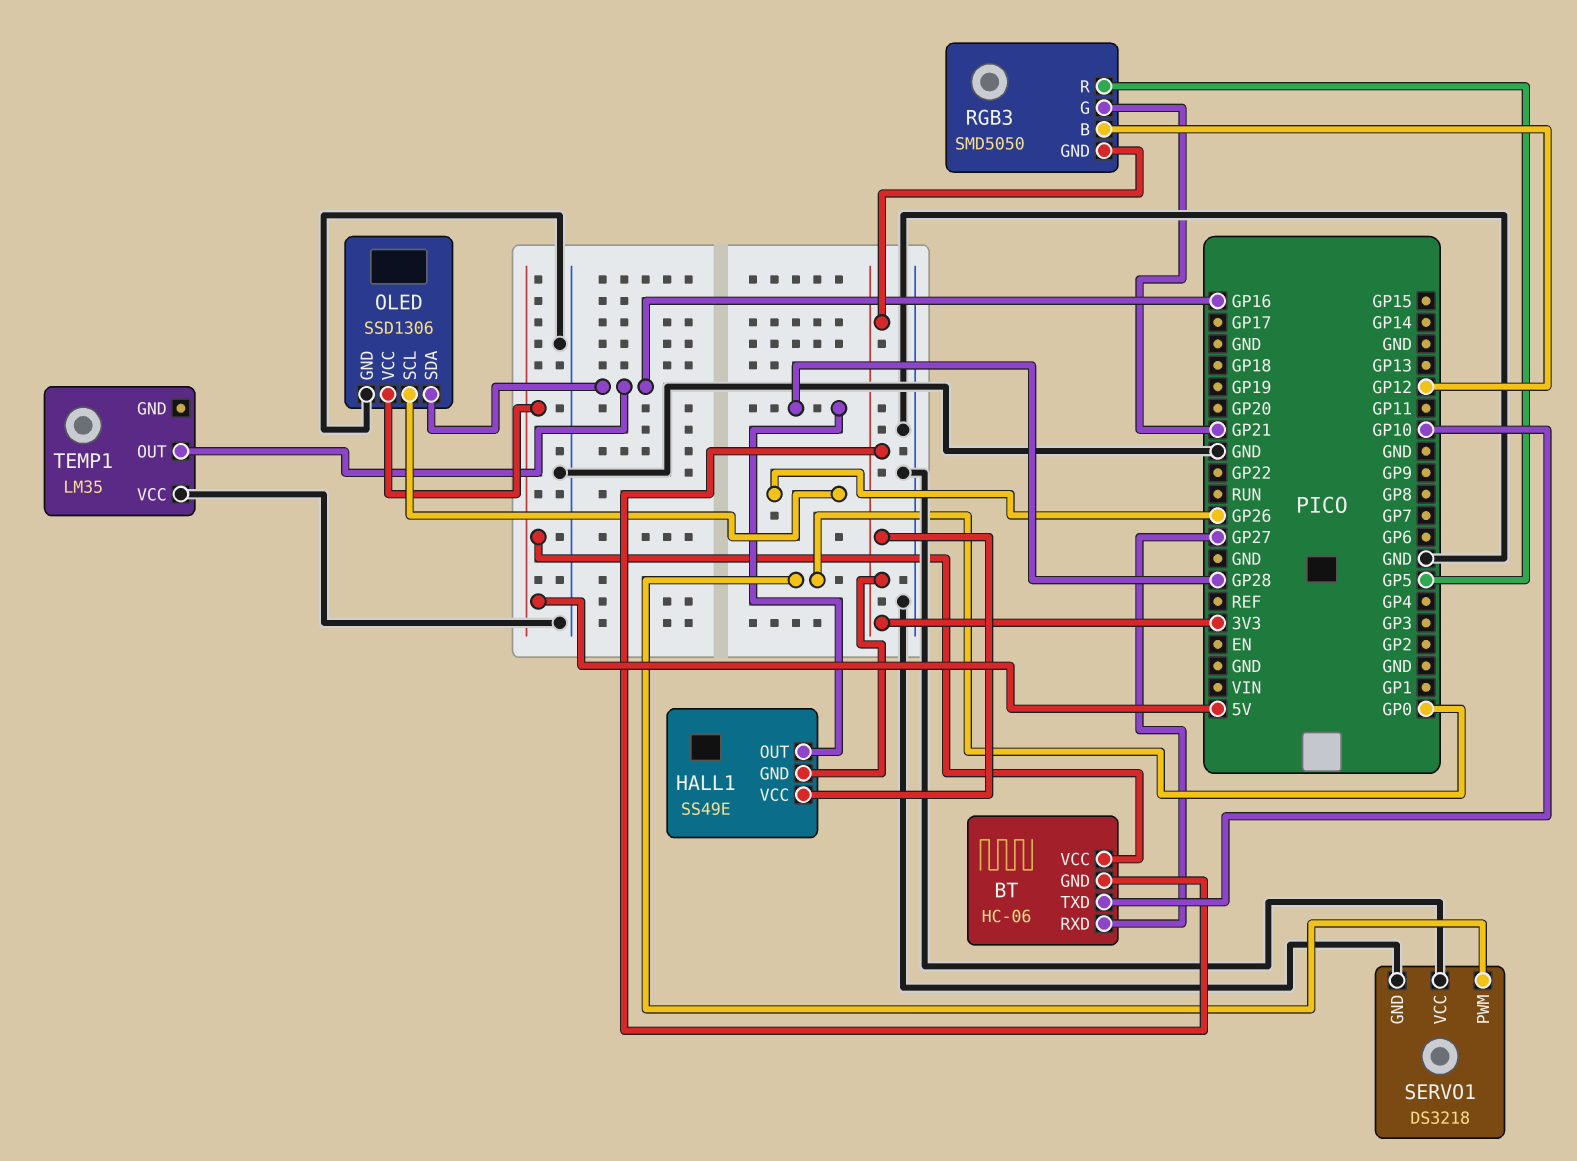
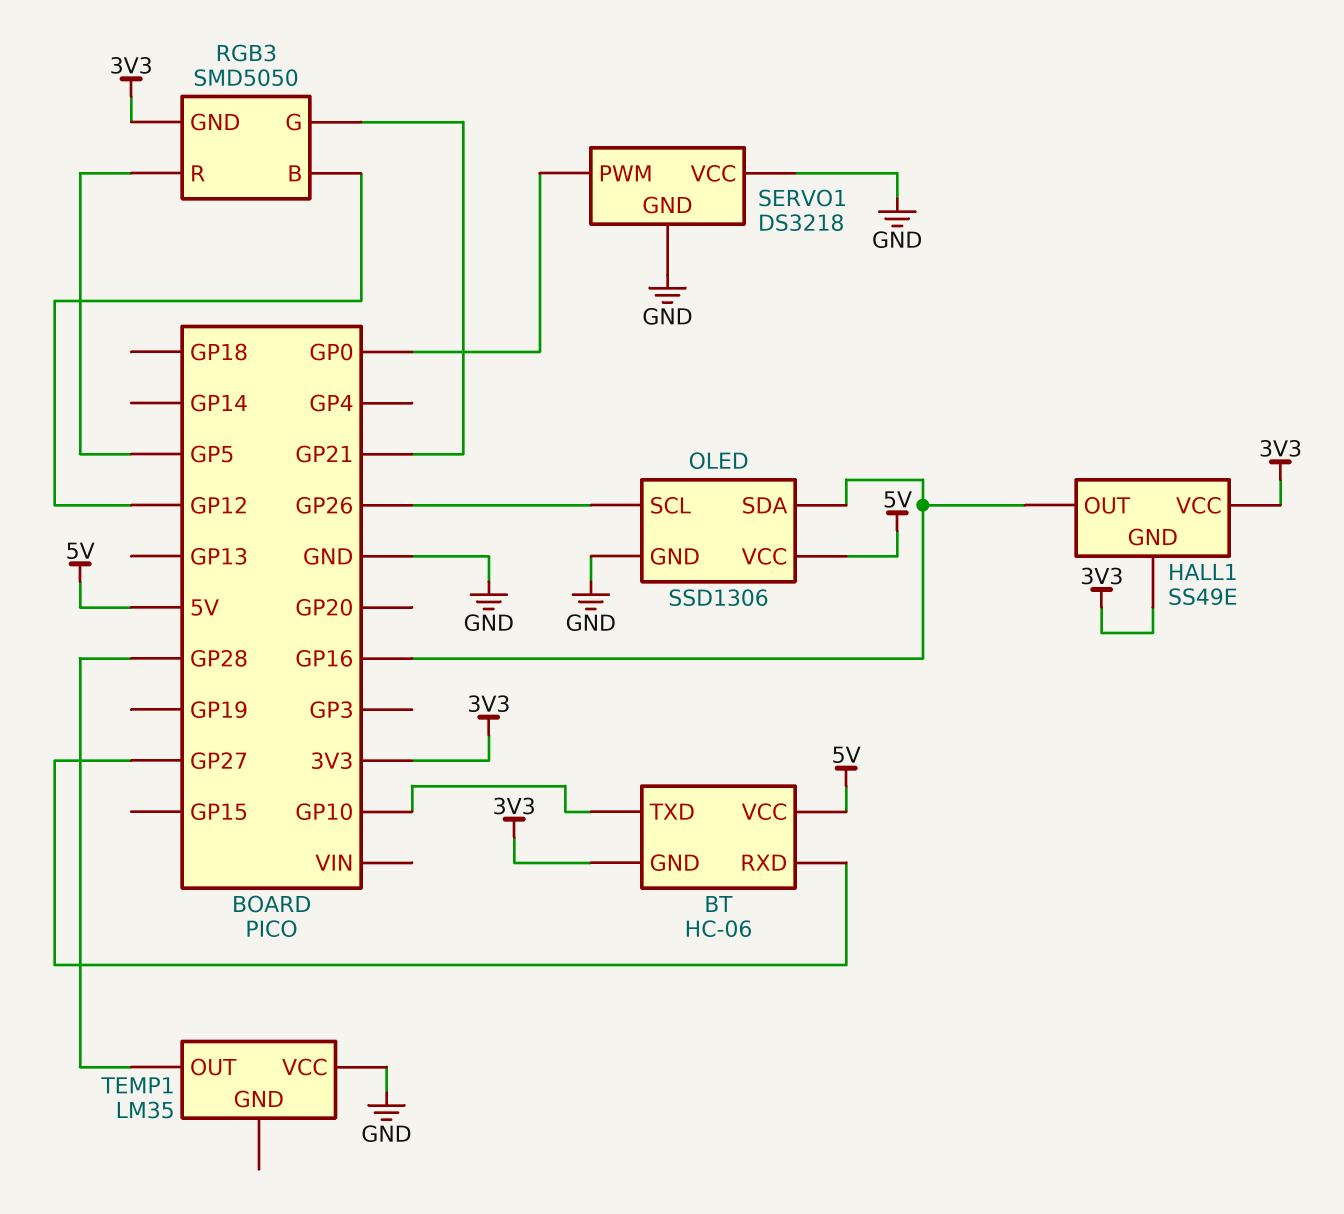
HALL1 pin OUT: GP28 -> GP16
TEMP1 pin OUT: GP16 -> GP28

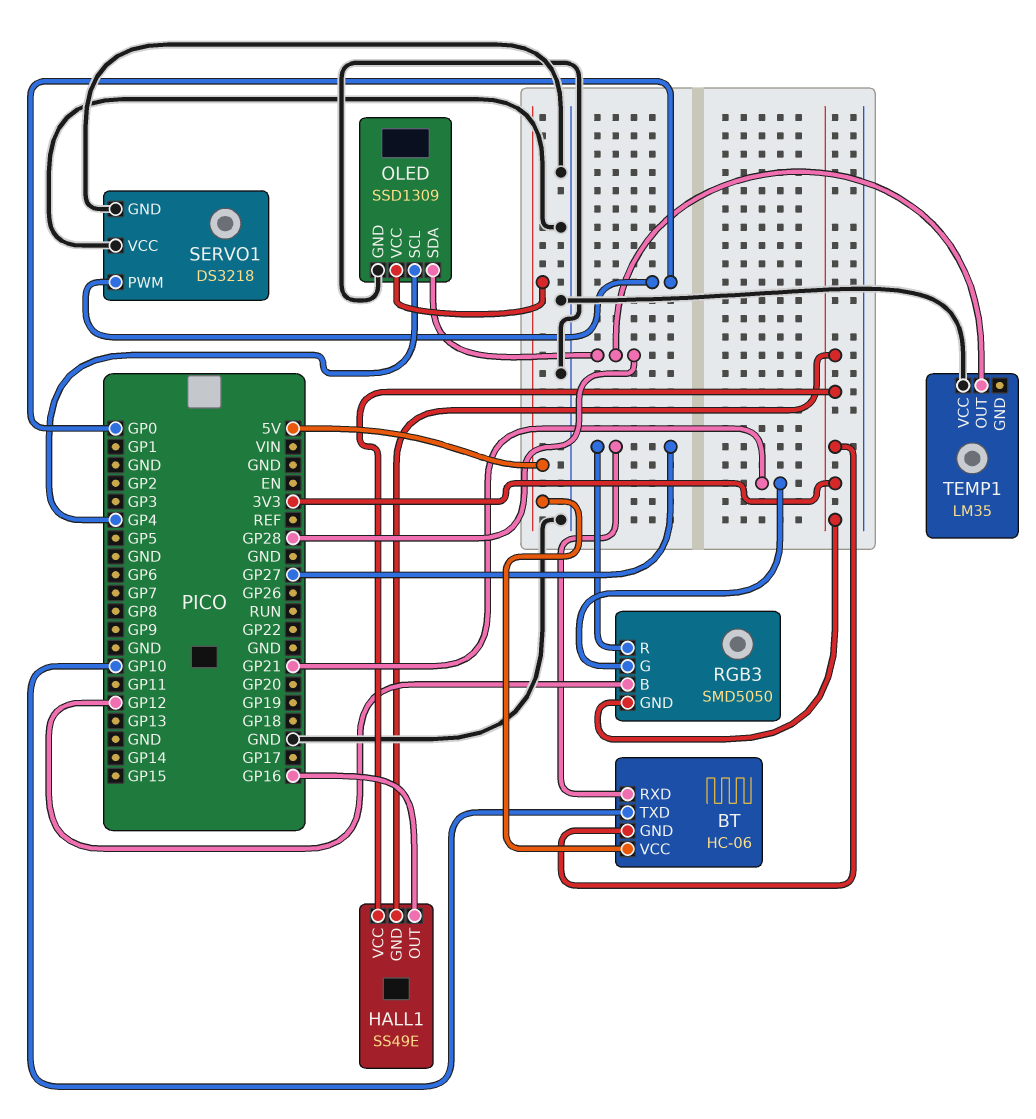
OLED: SSD1306 -> SSD1309
OLED pin SCL: GP26 -> GP4
OLED pin SDA: GP16 -> GP28
RGB3 pin R: GP5 -> GP27

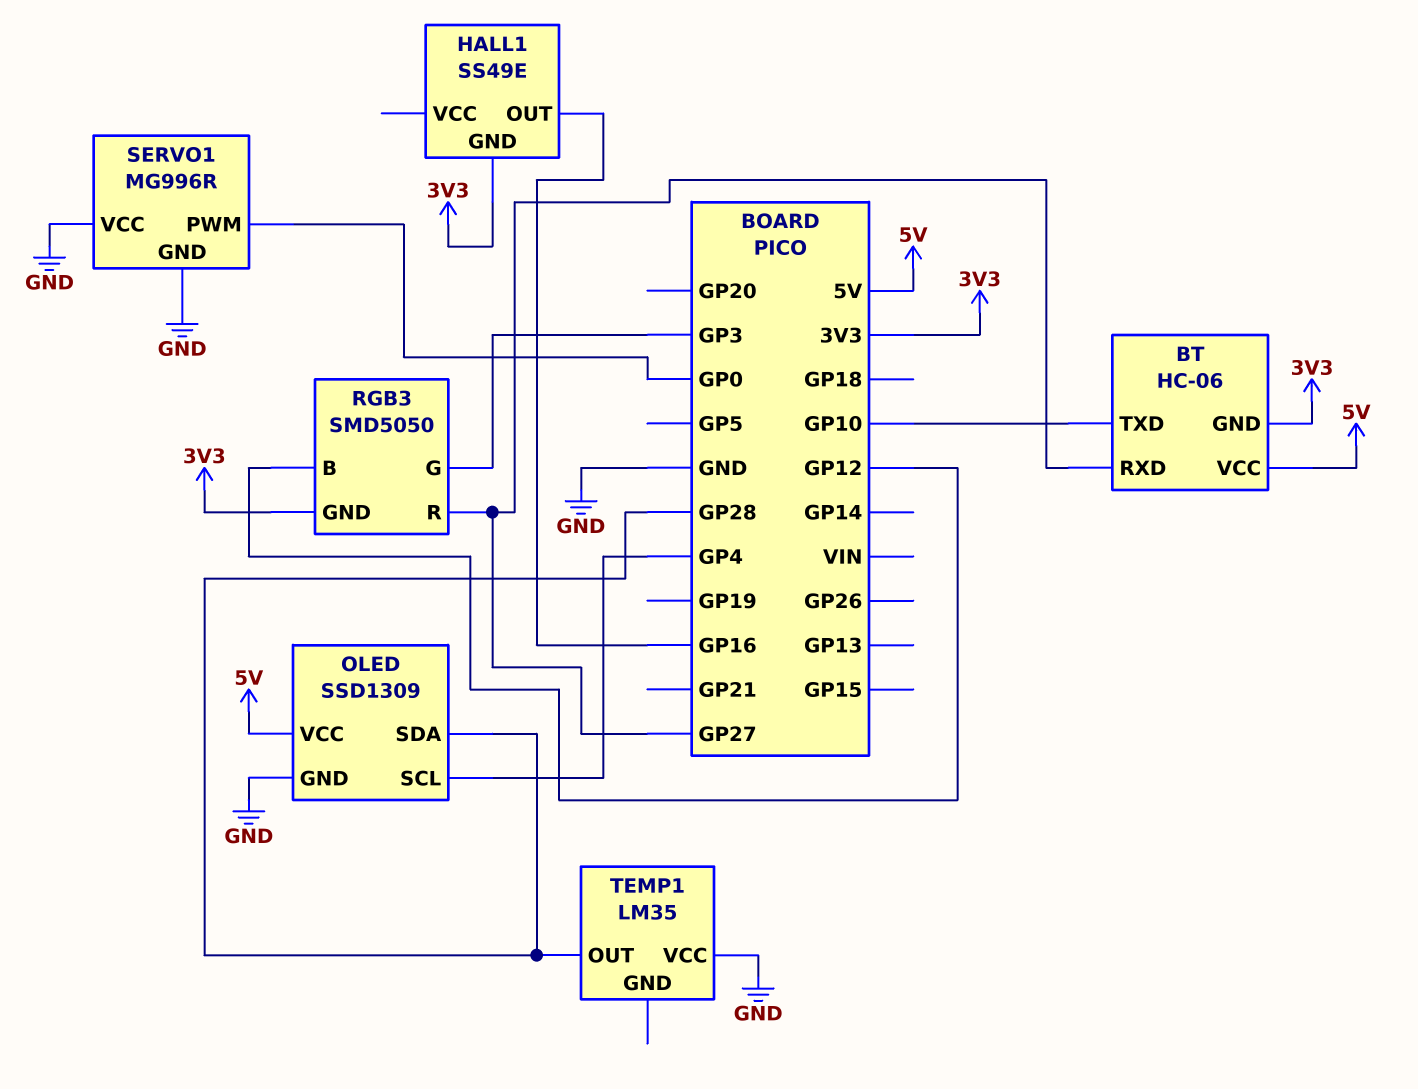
HALL1 pin VCC: 3V3 -> none
RGB3 pin G: GP21 -> GP3
SERVO1: DS3218 -> MG996R

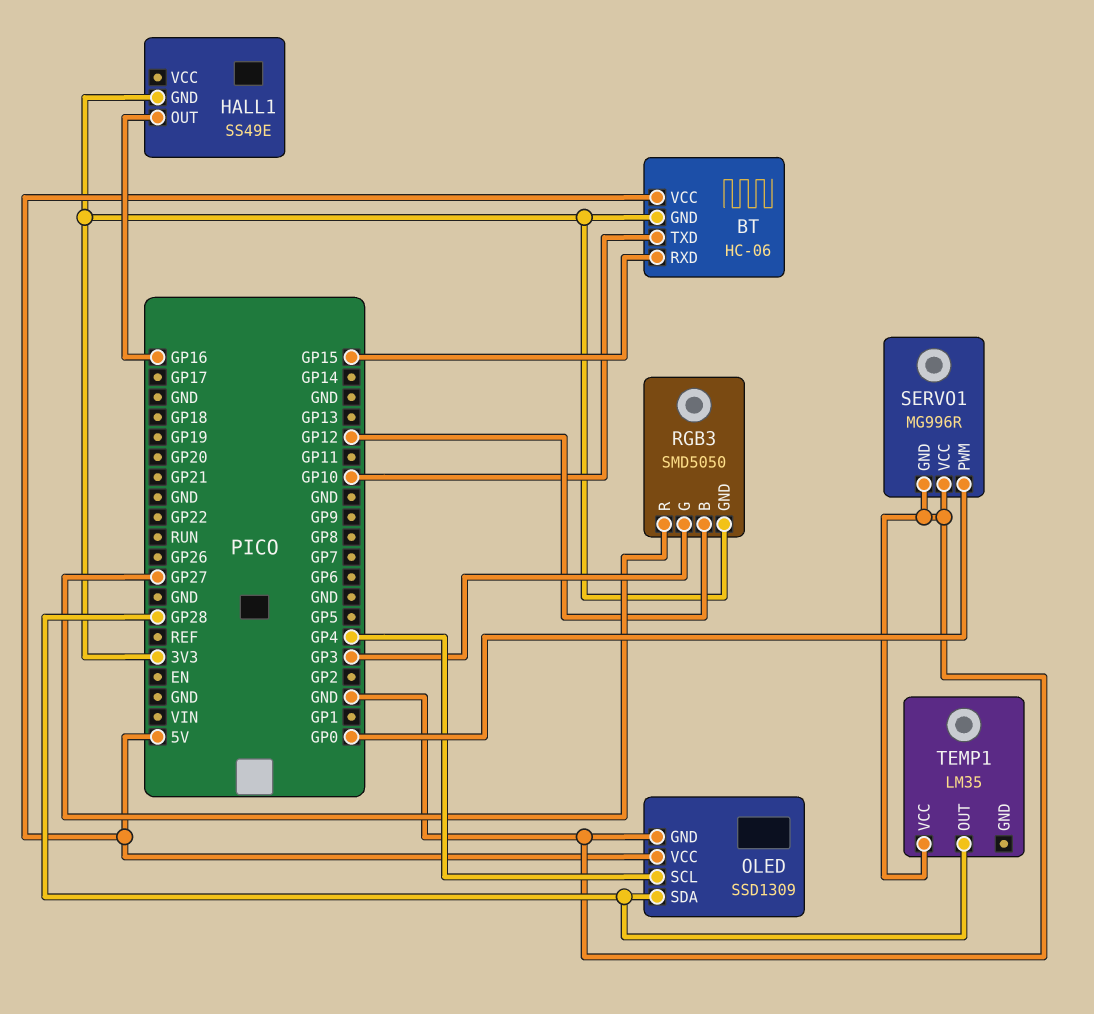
BT pin RXD: GP27 -> GP15

